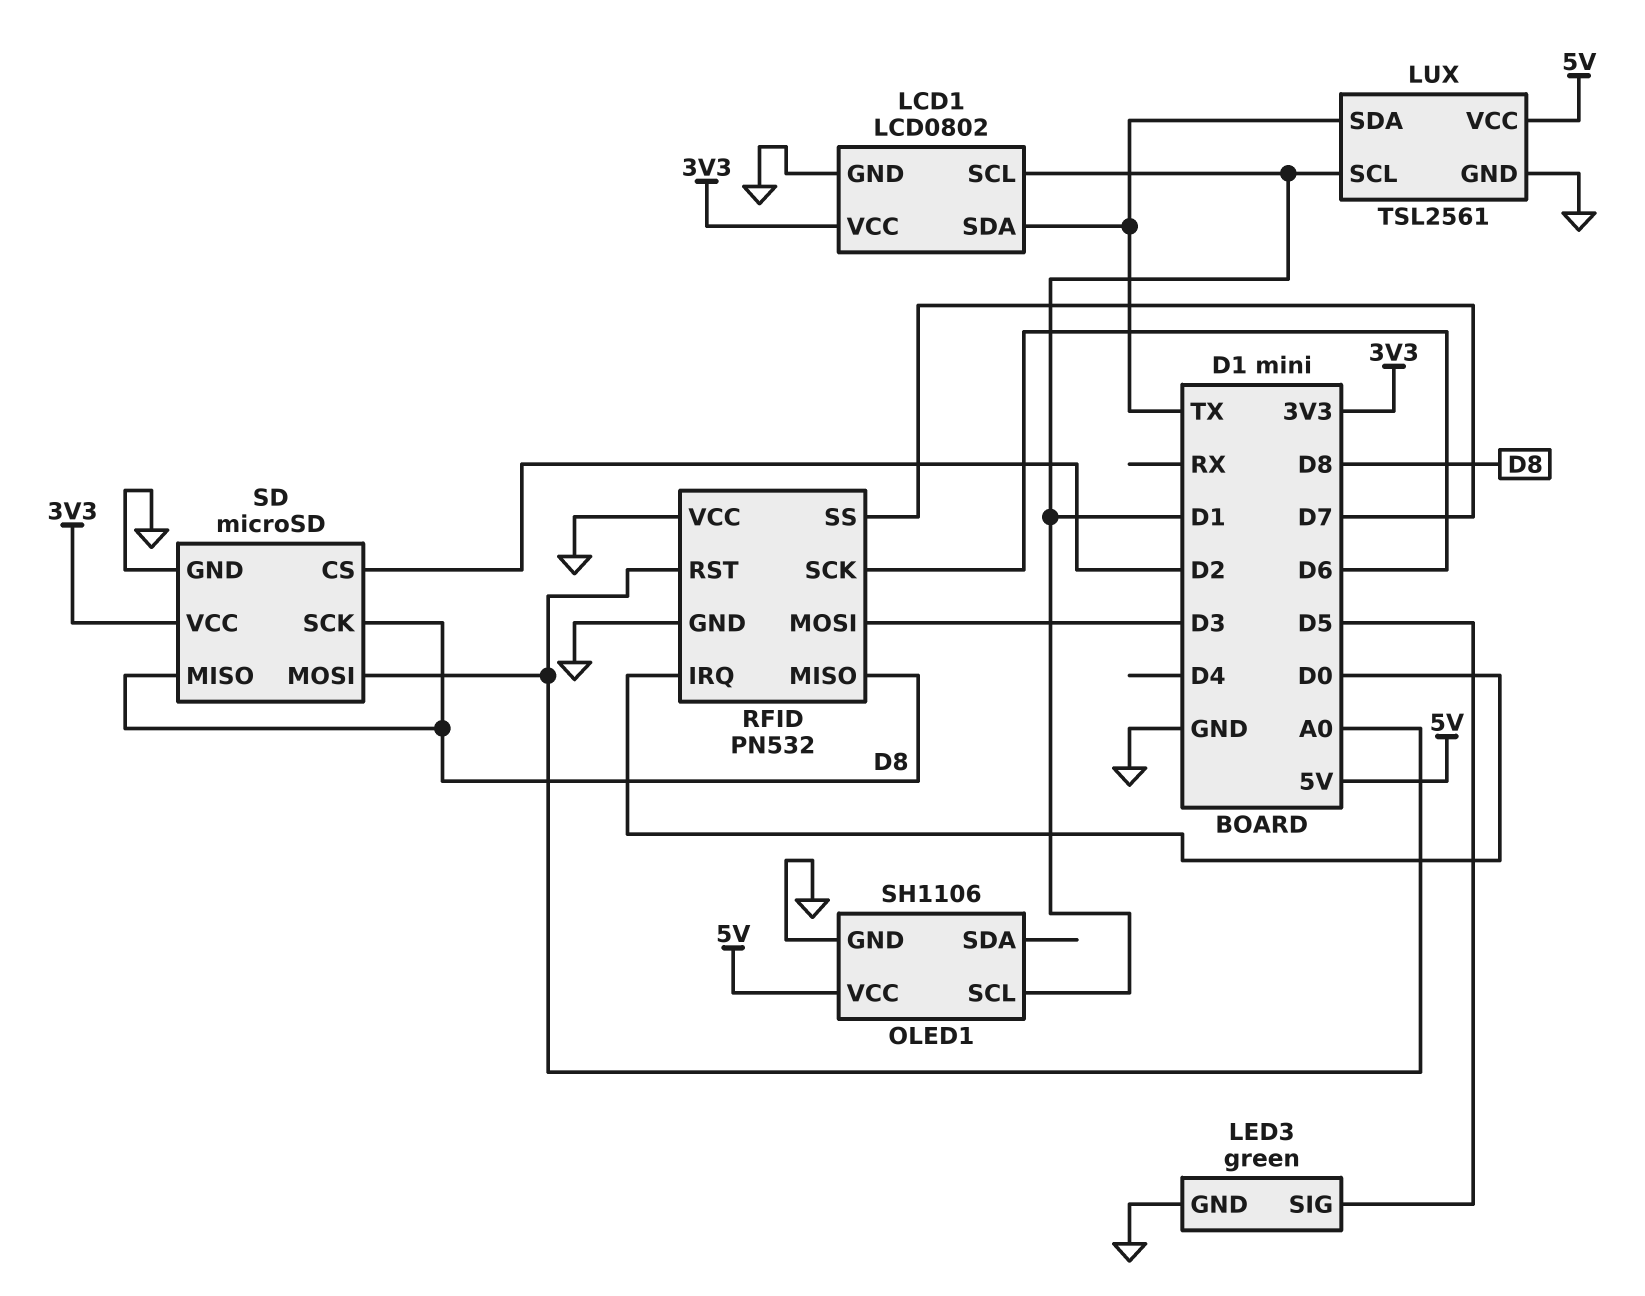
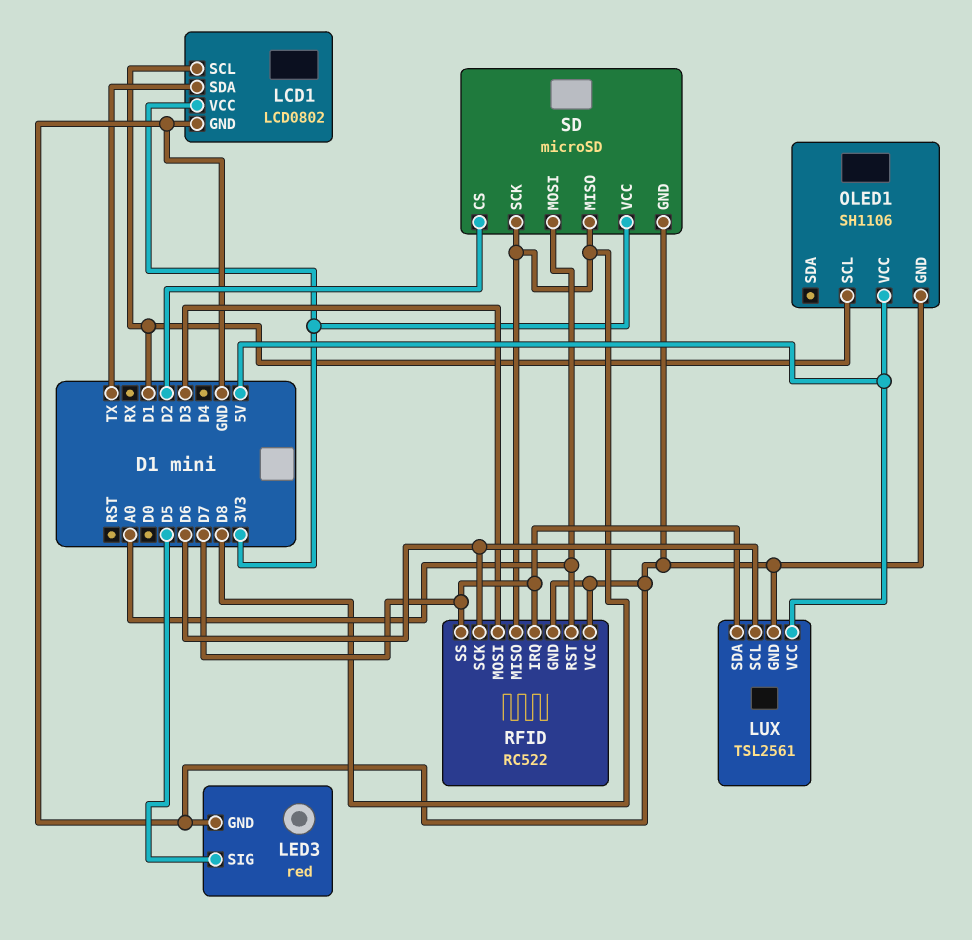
LED3: green -> red
LUX pin SCL: D1 -> D6
LUX pin SDA: TX -> D7
RFID: PN532 -> RC522
RFID pin IRQ: D0 -> D7

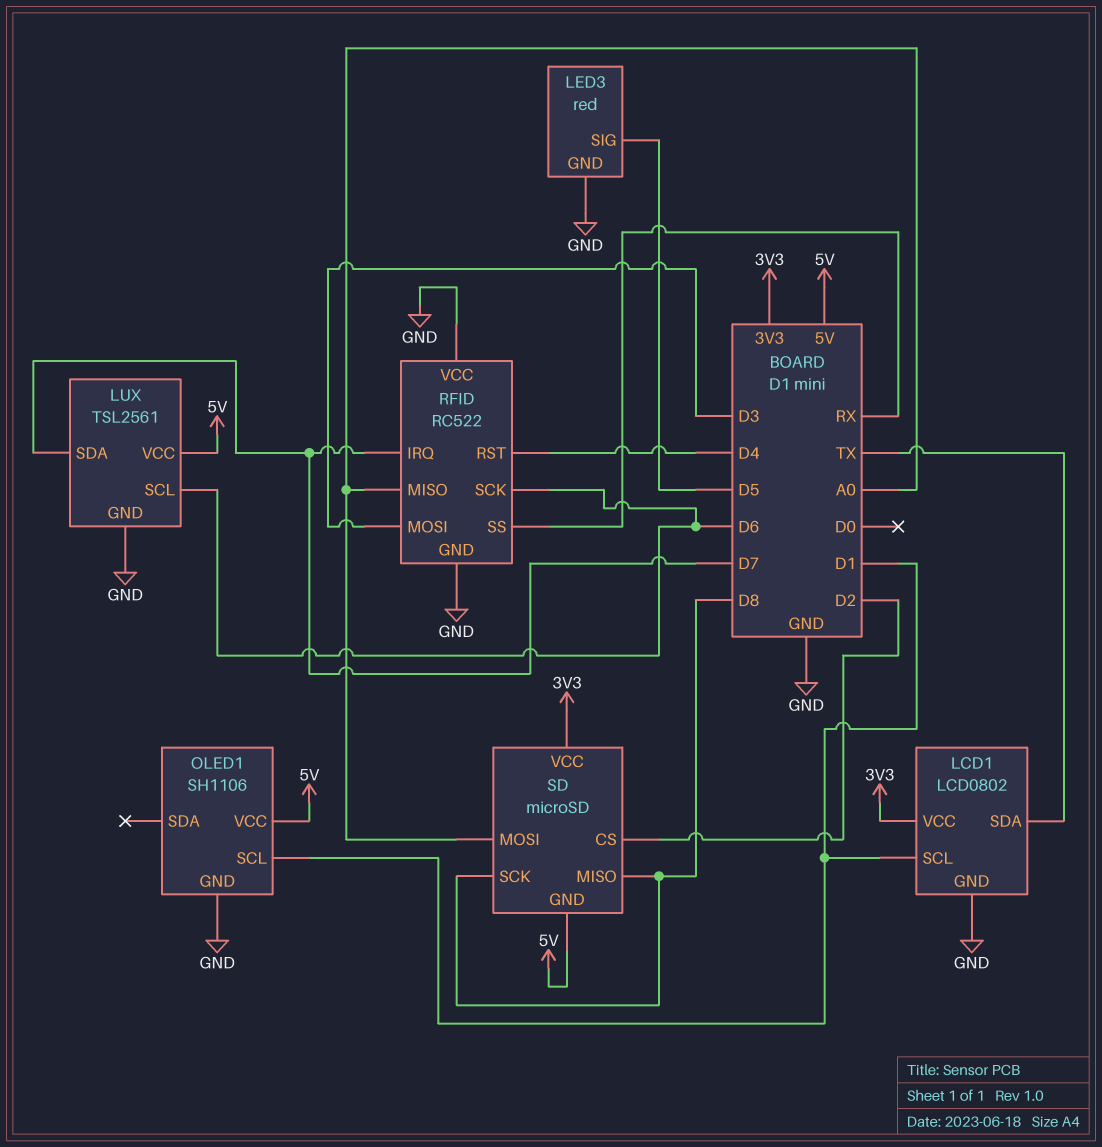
RFID pin MISO: D8 -> A0
RFID pin RST: A0 -> D4
RFID pin SS: D7 -> RX
SD pin GND: GND -> 5V

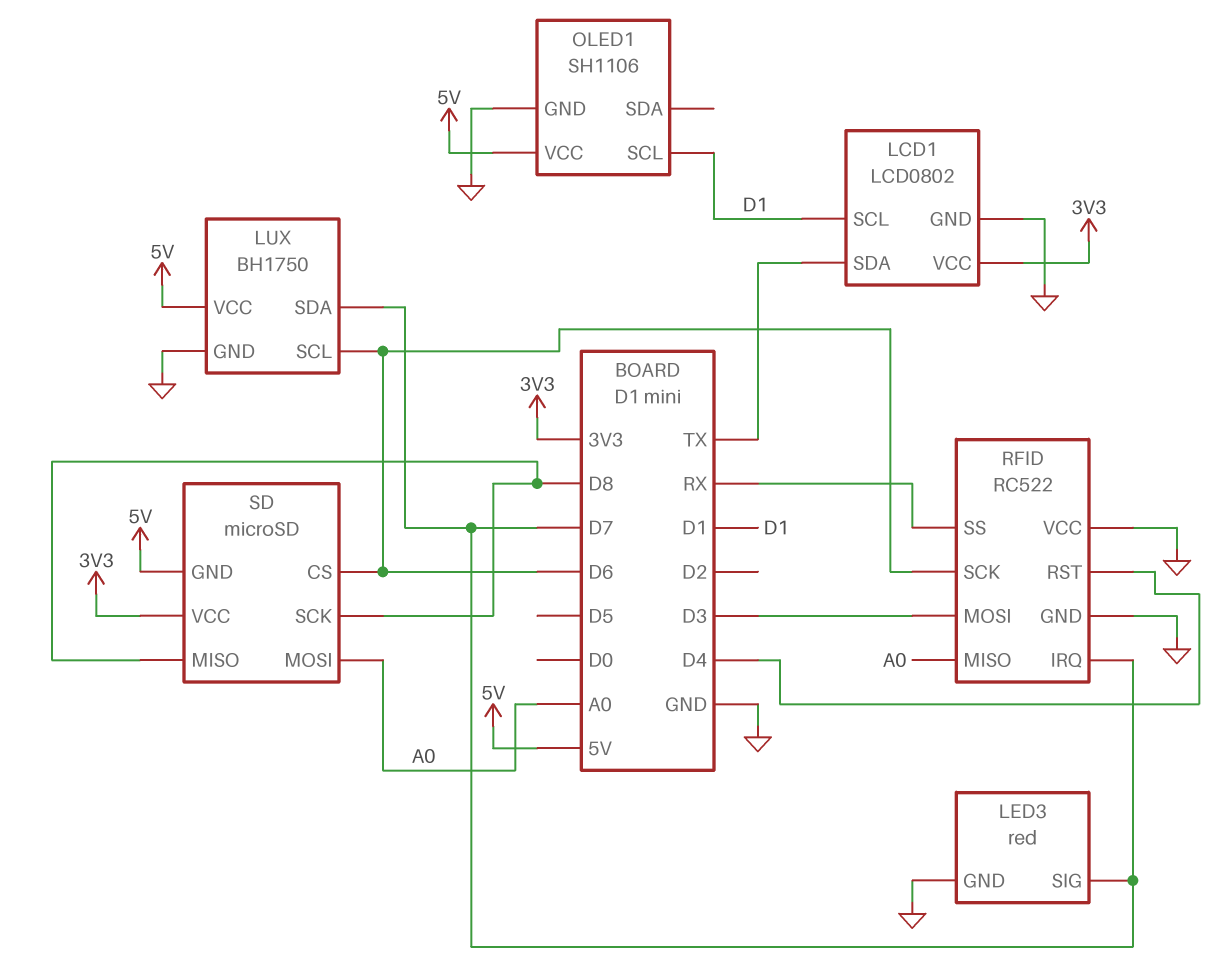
LED3 pin SIG: D5 -> D7
LUX: TSL2561 -> BH1750
SD pin CS: D2 -> D6

